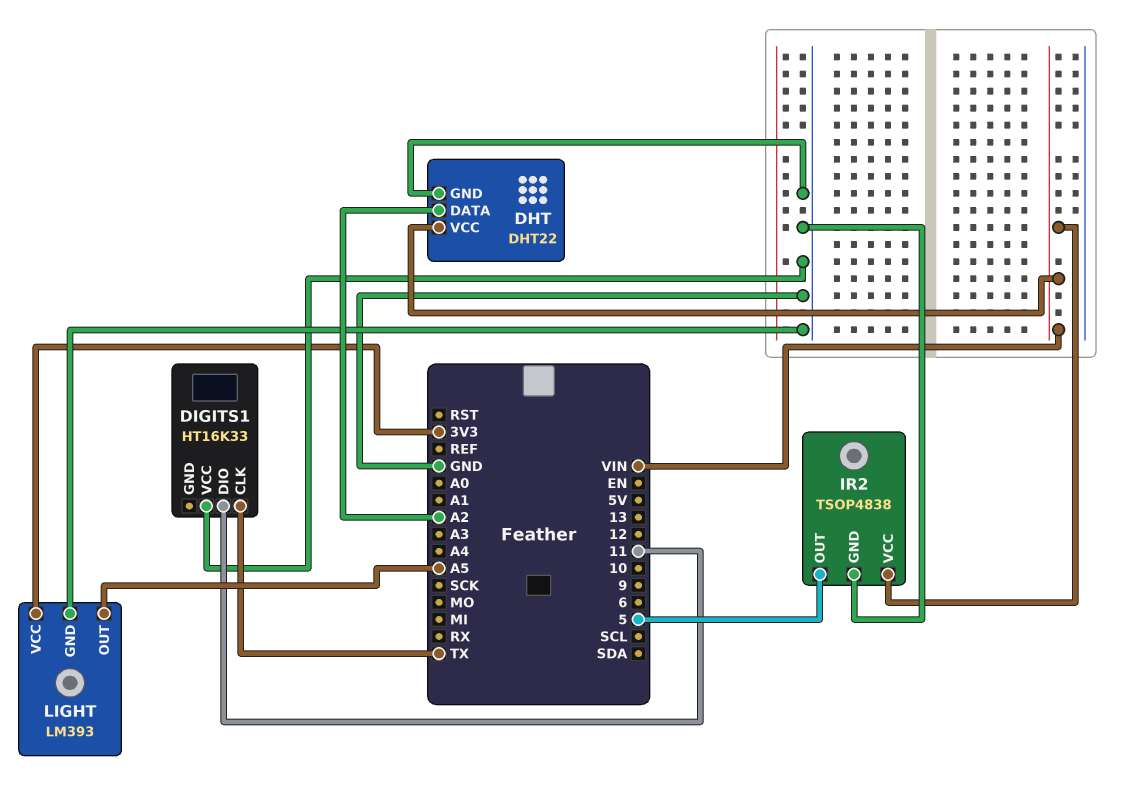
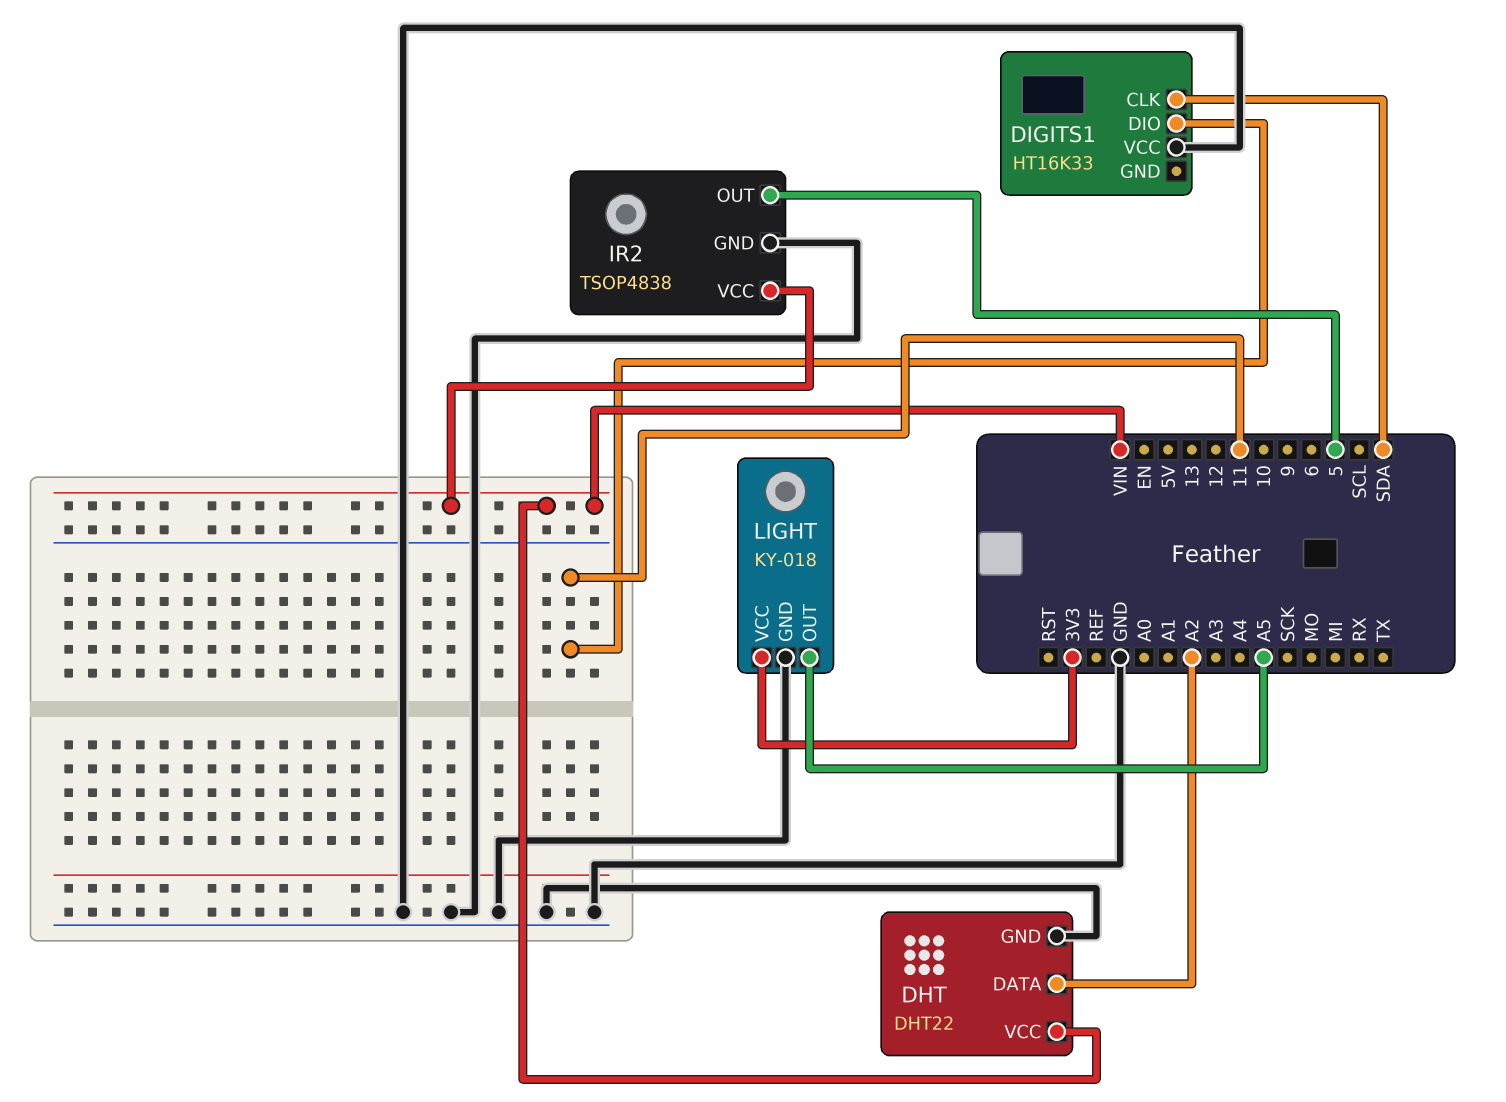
DIGITS1 pin CLK: TX -> SDA
LIGHT: LM393 -> KY-018

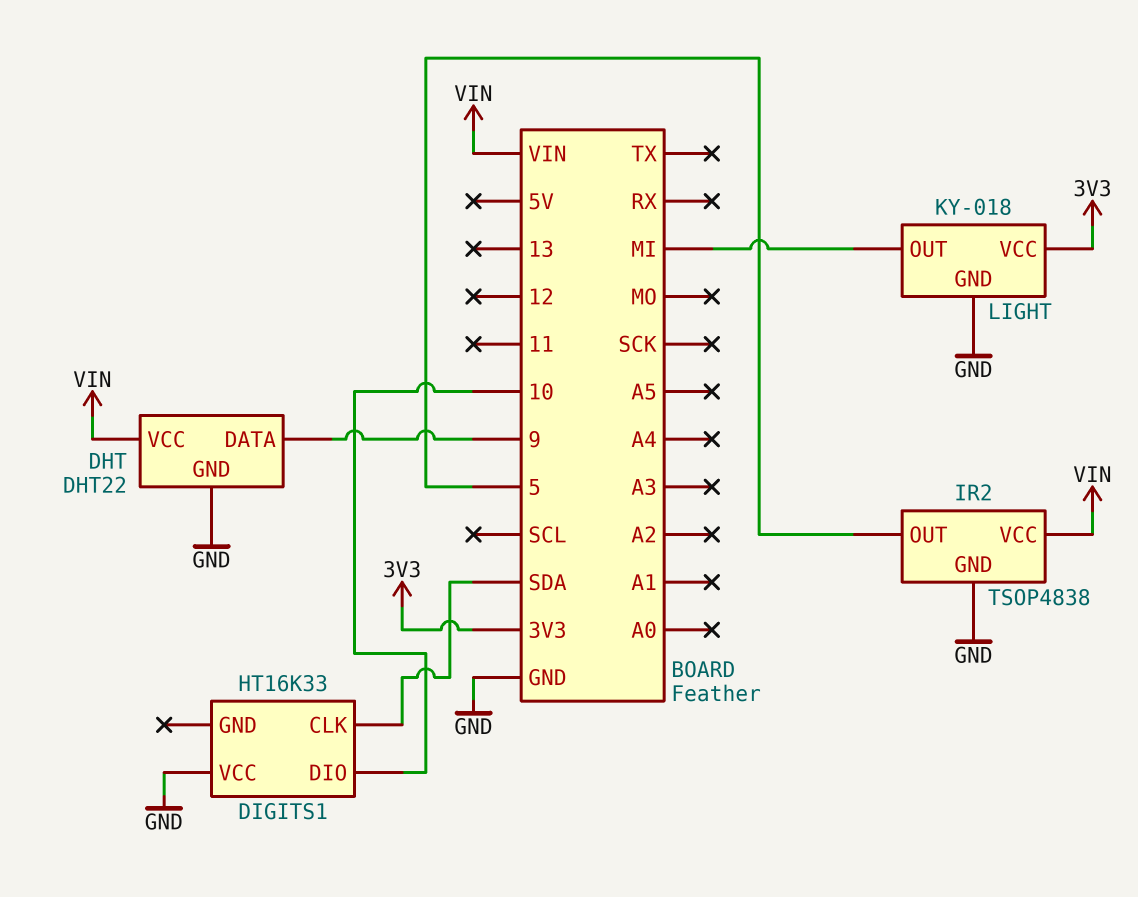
DHT pin DATA: A2 -> 9
DIGITS1 pin DIO: 11 -> 10
LIGHT pin OUT: A5 -> MI

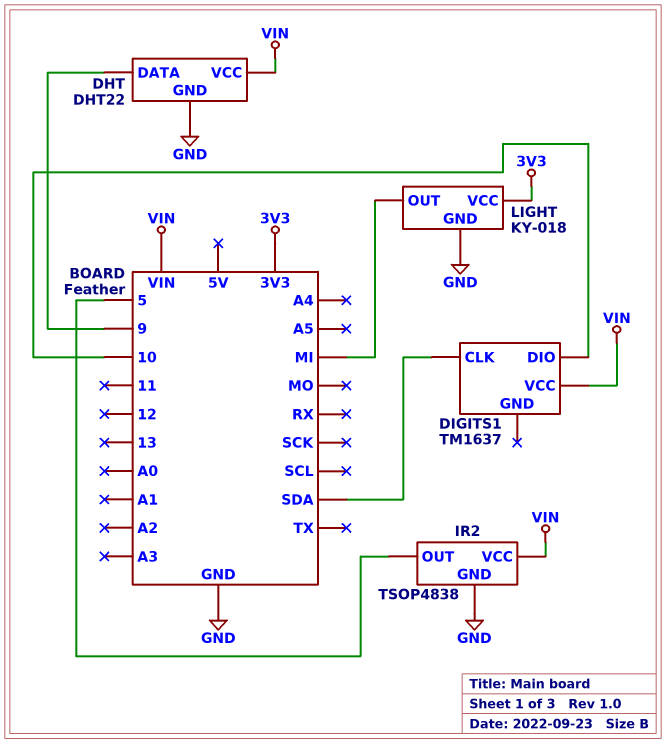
DIGITS1: HT16K33 -> TM1637
DIGITS1 pin VCC: GND -> VIN

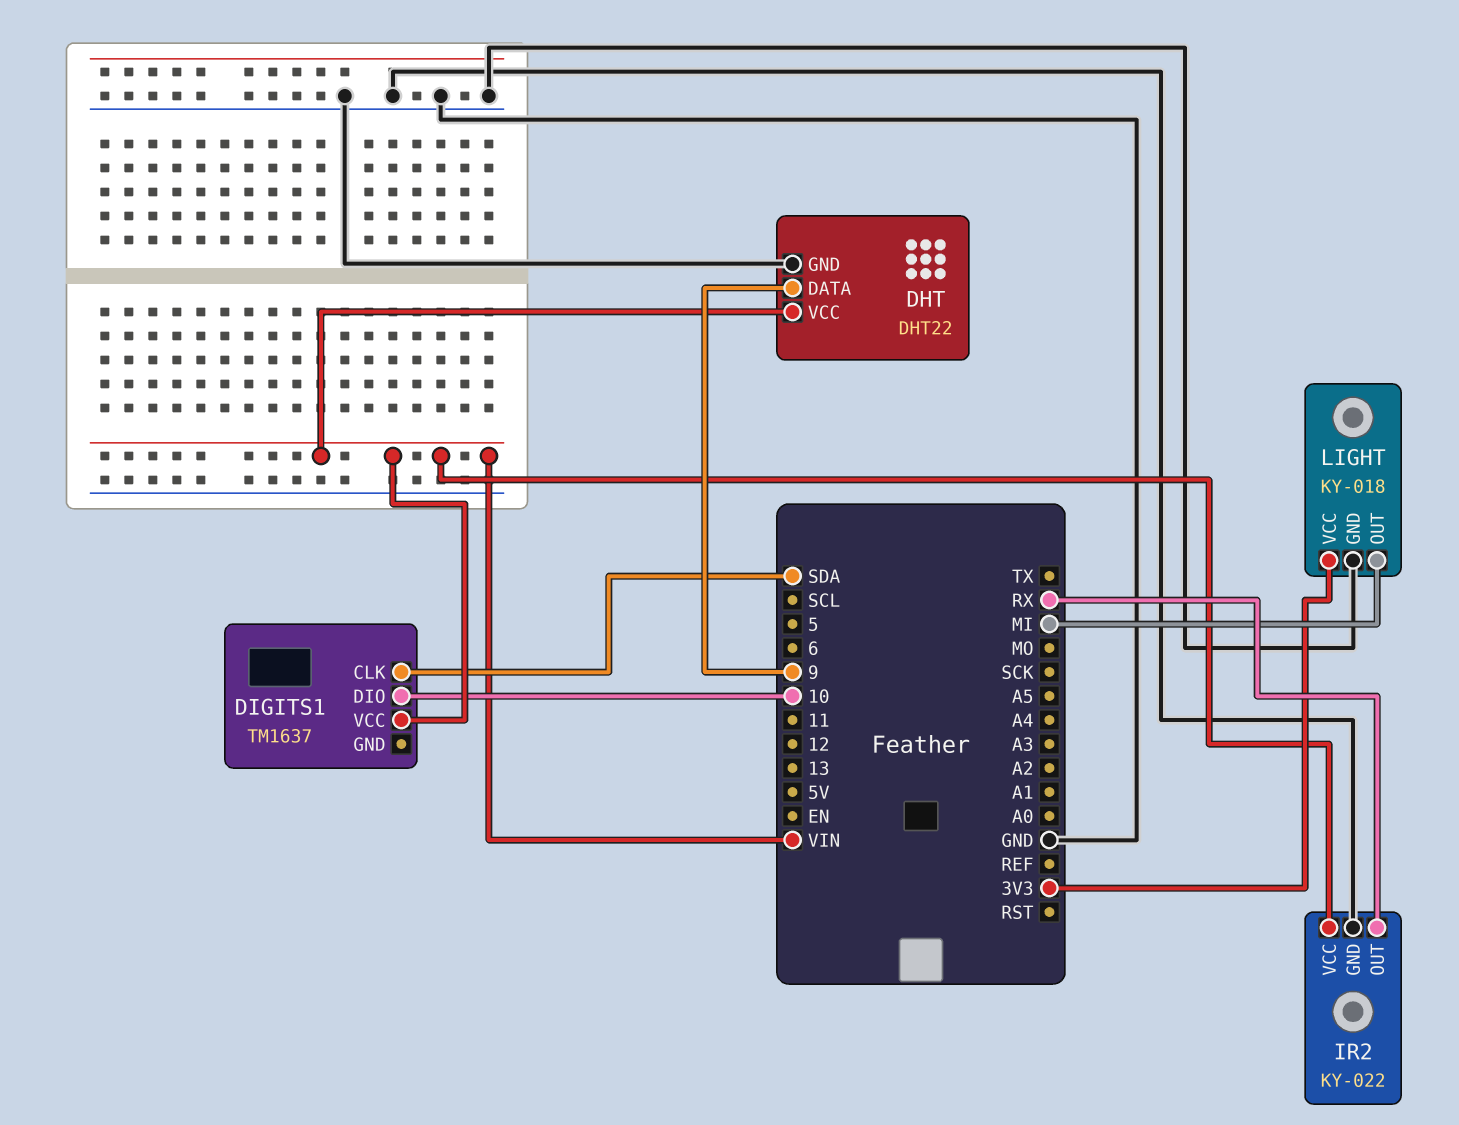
IR2: TSOP4838 -> KY-022
IR2 pin OUT: 5 -> RX

